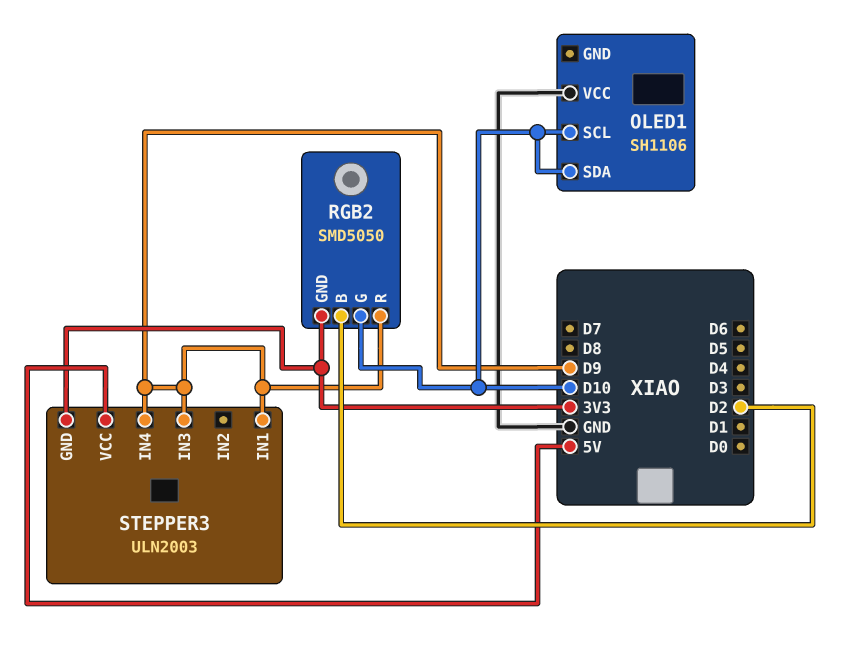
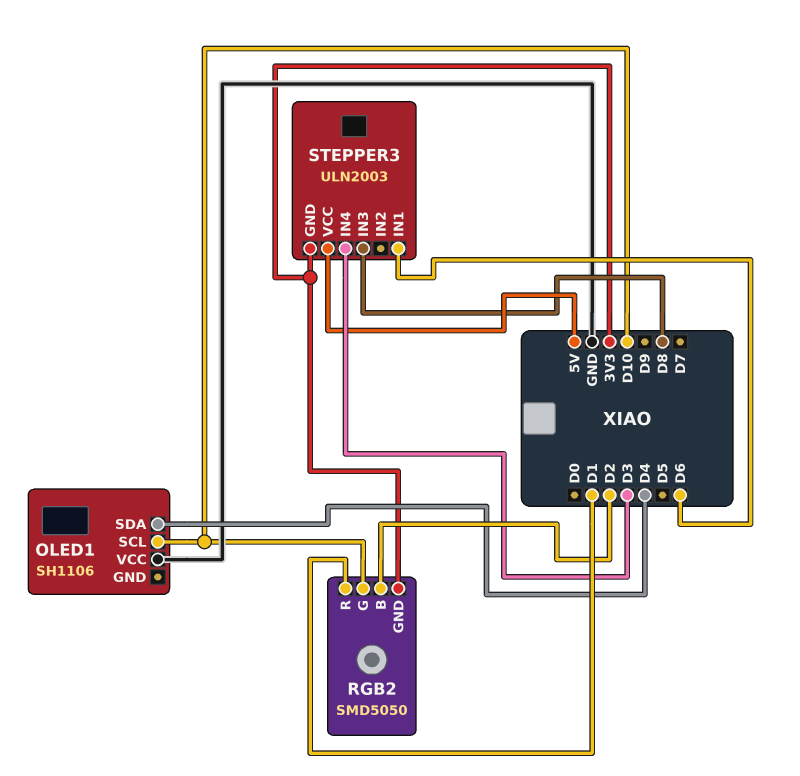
OLED1 pin SDA: D10 -> D4
RGB2 pin R: D9 -> D1
STEPPER3 pin IN1: D9 -> D6
STEPPER3 pin IN3: D9 -> D8
STEPPER3 pin IN4: D9 -> D3

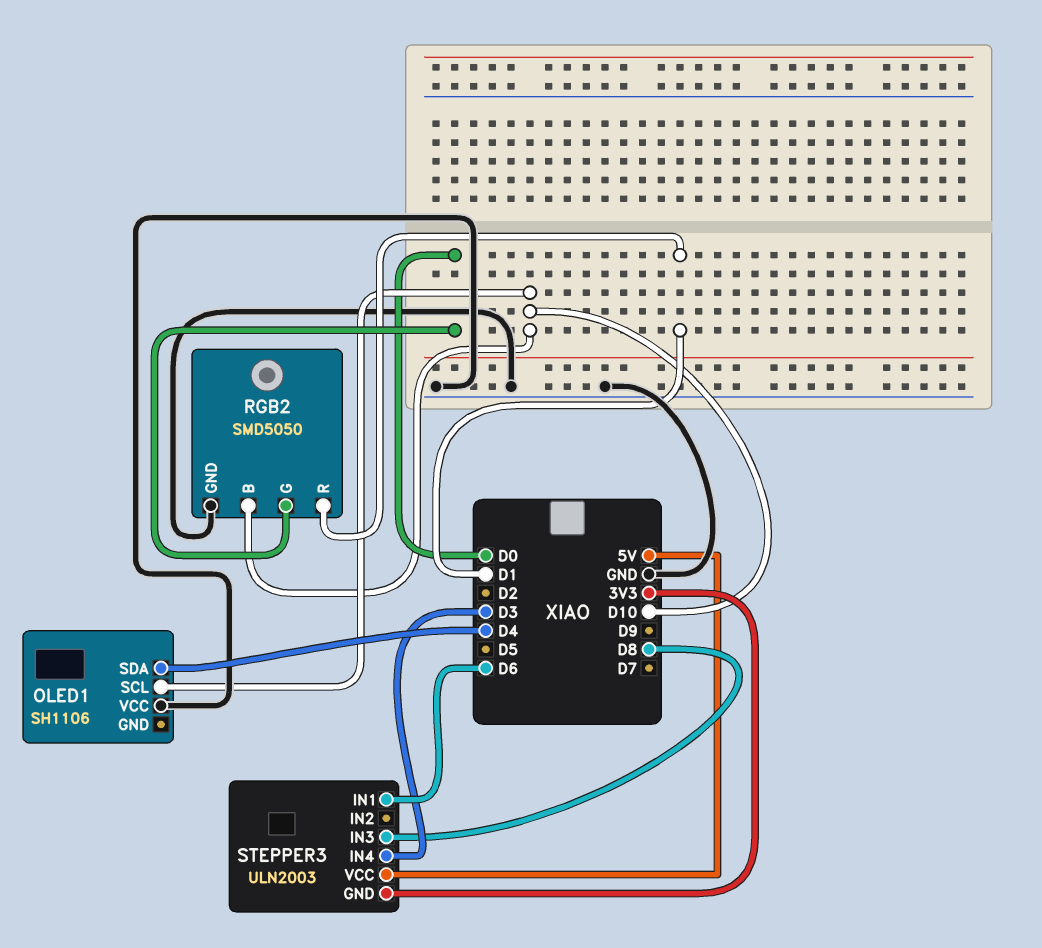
RGB2 pin B: D2 -> D10
RGB2 pin G: D10 -> D0
RGB2 pin GND: 3V3 -> GND

